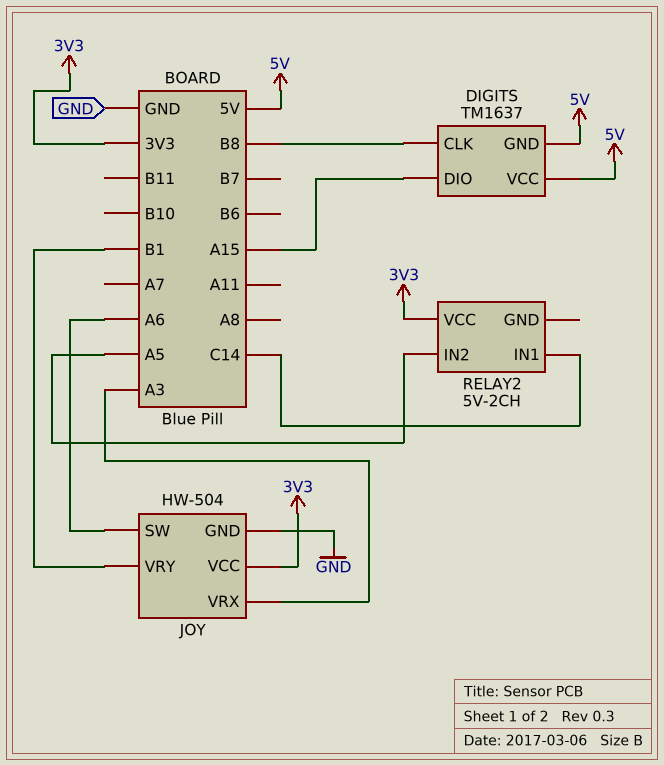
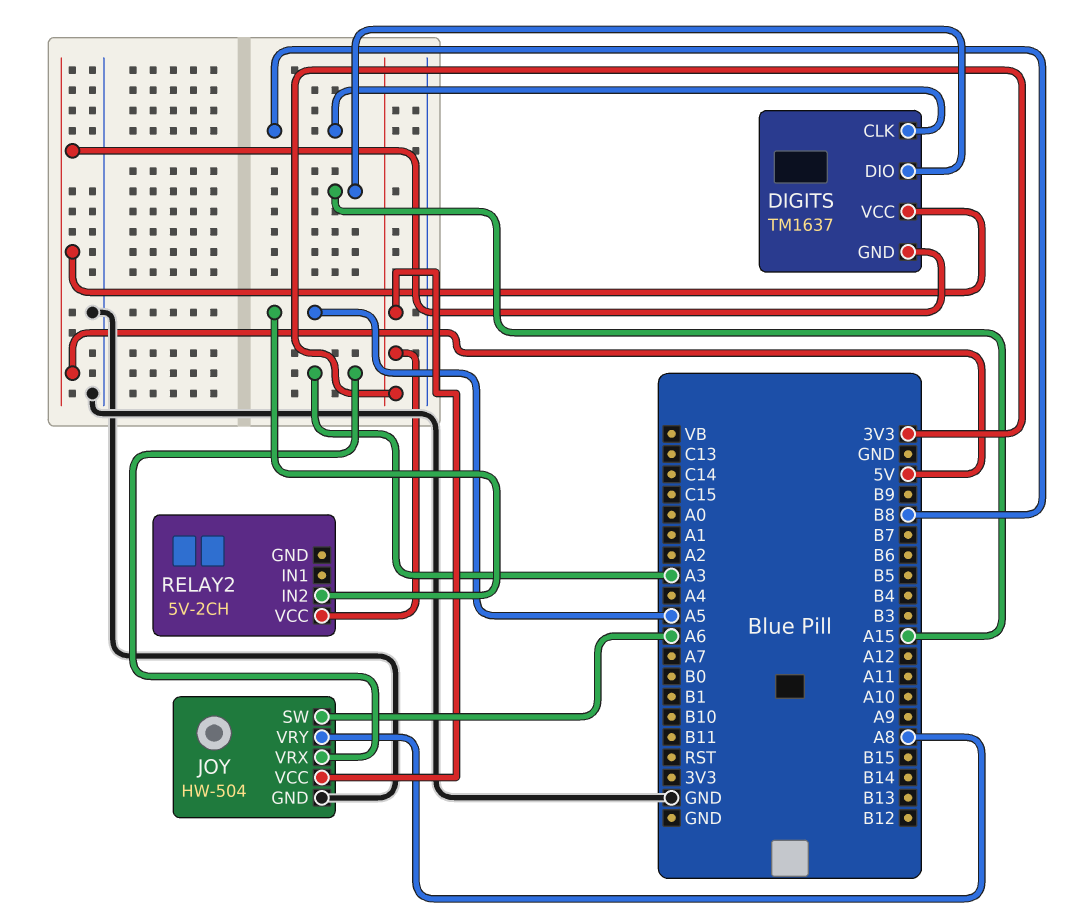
JOY pin VRY: B1 -> A8
RELAY2 pin IN1: C14 -> none

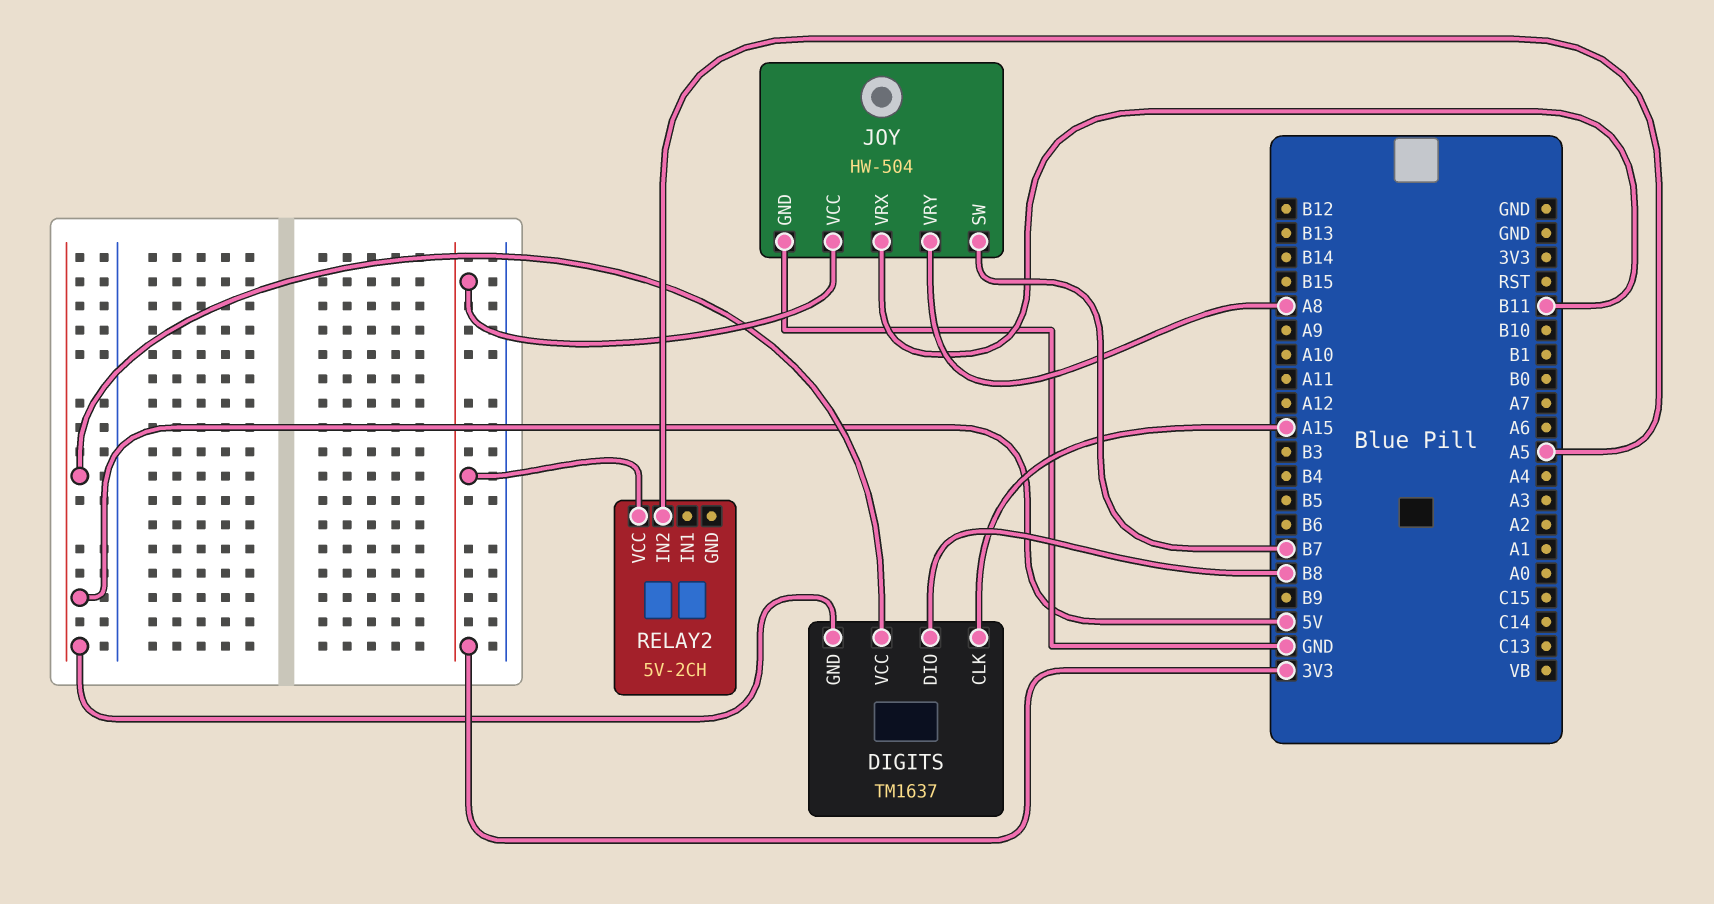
DIGITS pin CLK: B8 -> A15
DIGITS pin DIO: A15 -> B8
JOY pin SW: A6 -> B7
JOY pin VRX: A3 -> B11

